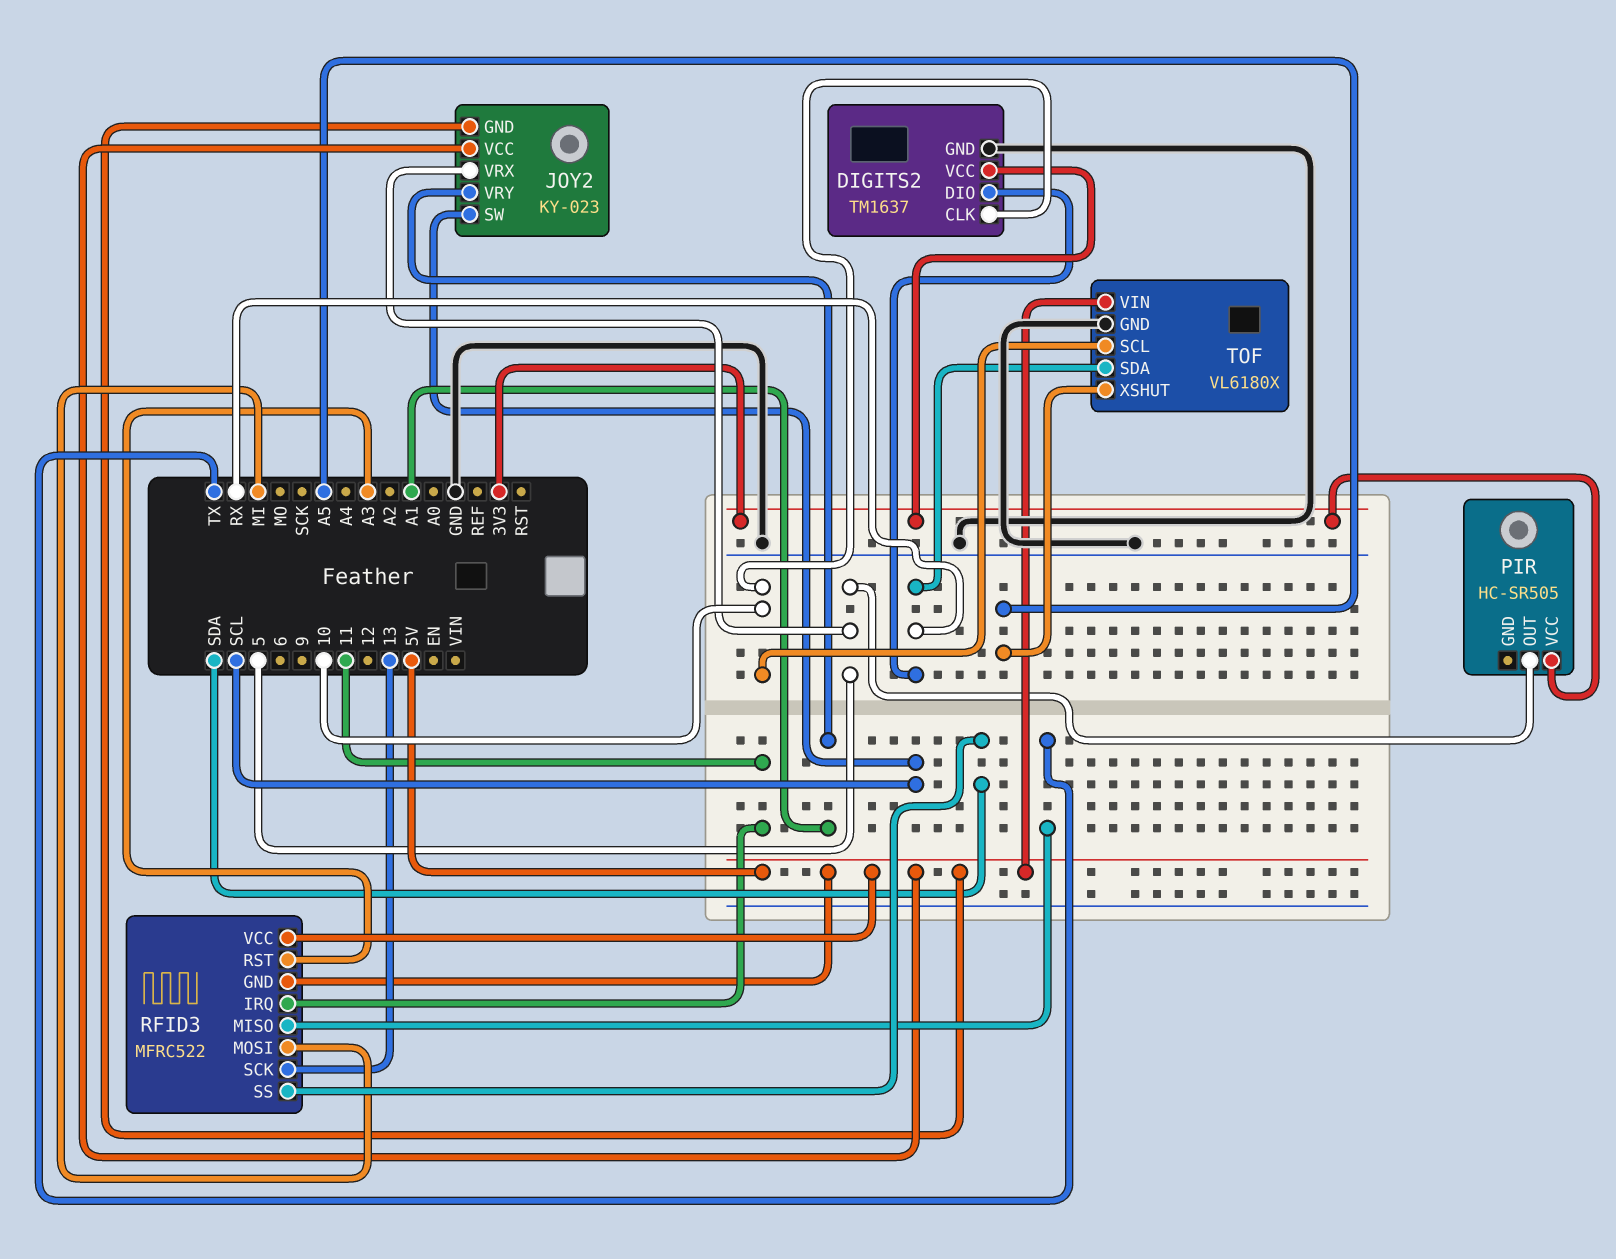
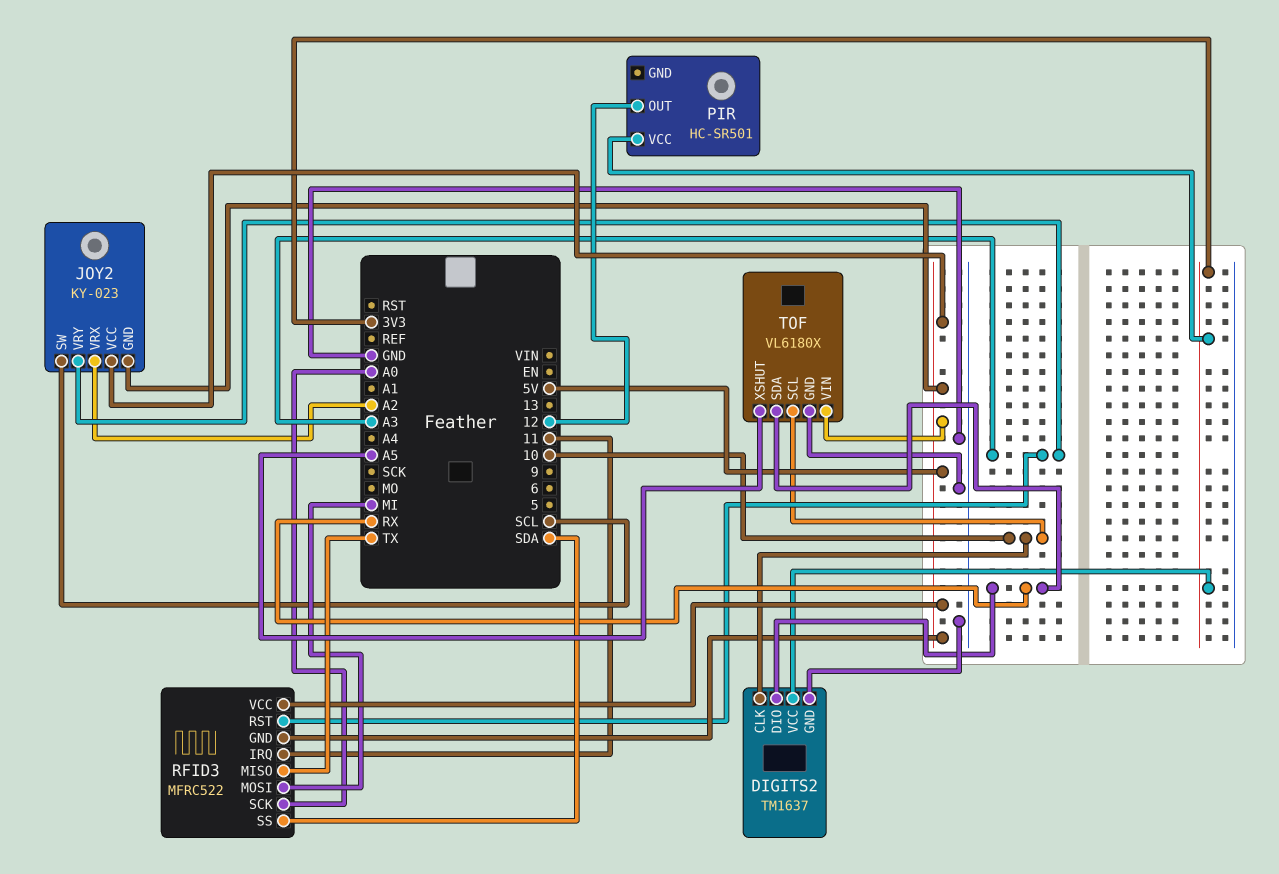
JOY2 pin VRX: 5 -> A2
JOY2 pin VRY: A1 -> A3
PIR: HC-SR505 -> HC-SR501
PIR pin OUT: 5 -> 12
RFID3 pin SCK: 13 -> A0

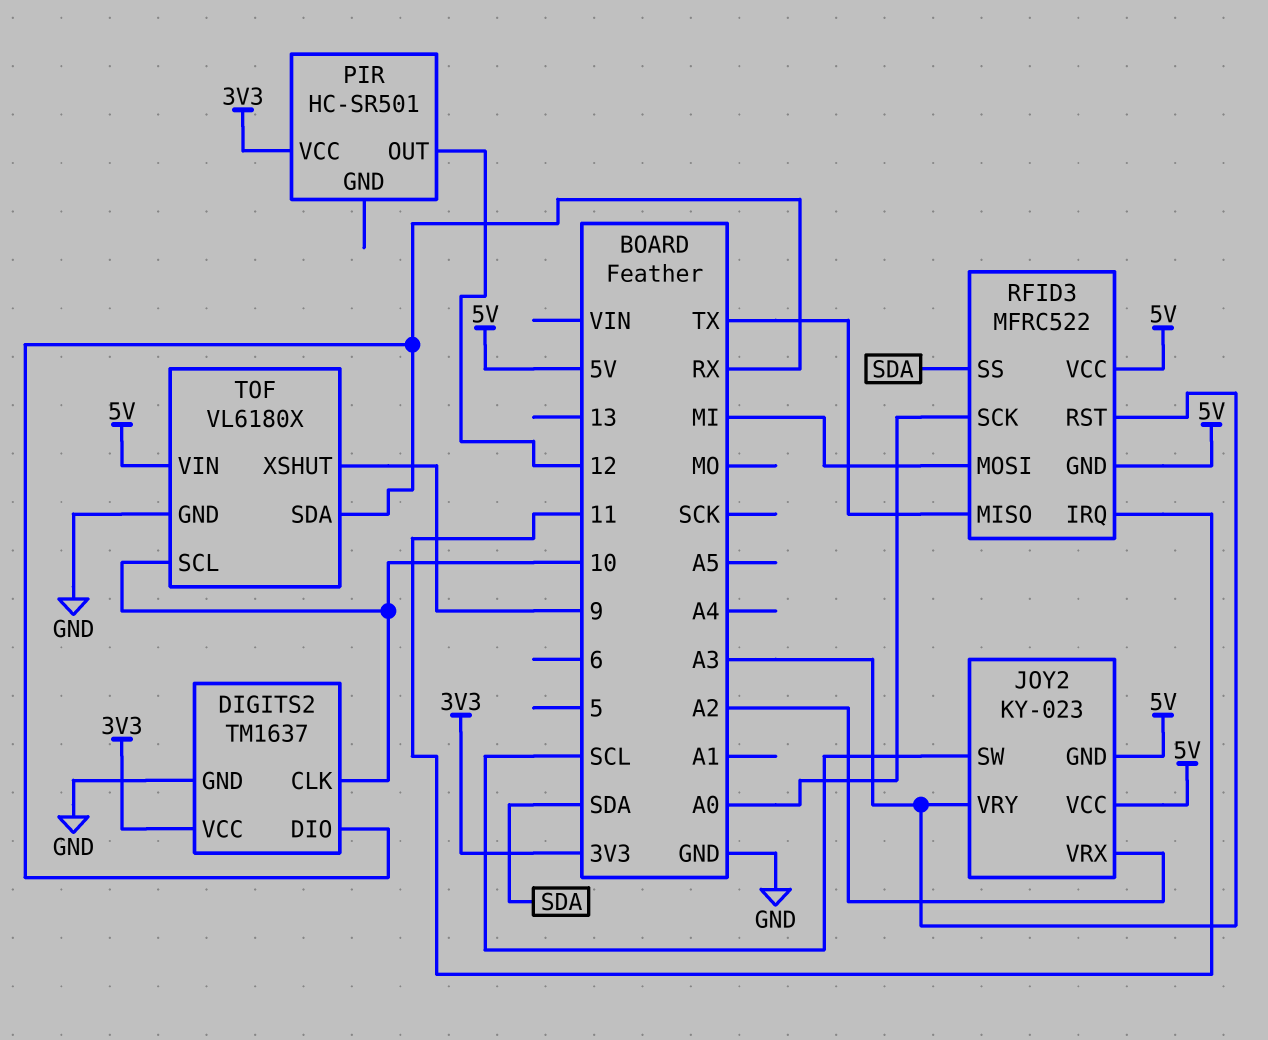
TOF pin XSHUT: A5 -> 9

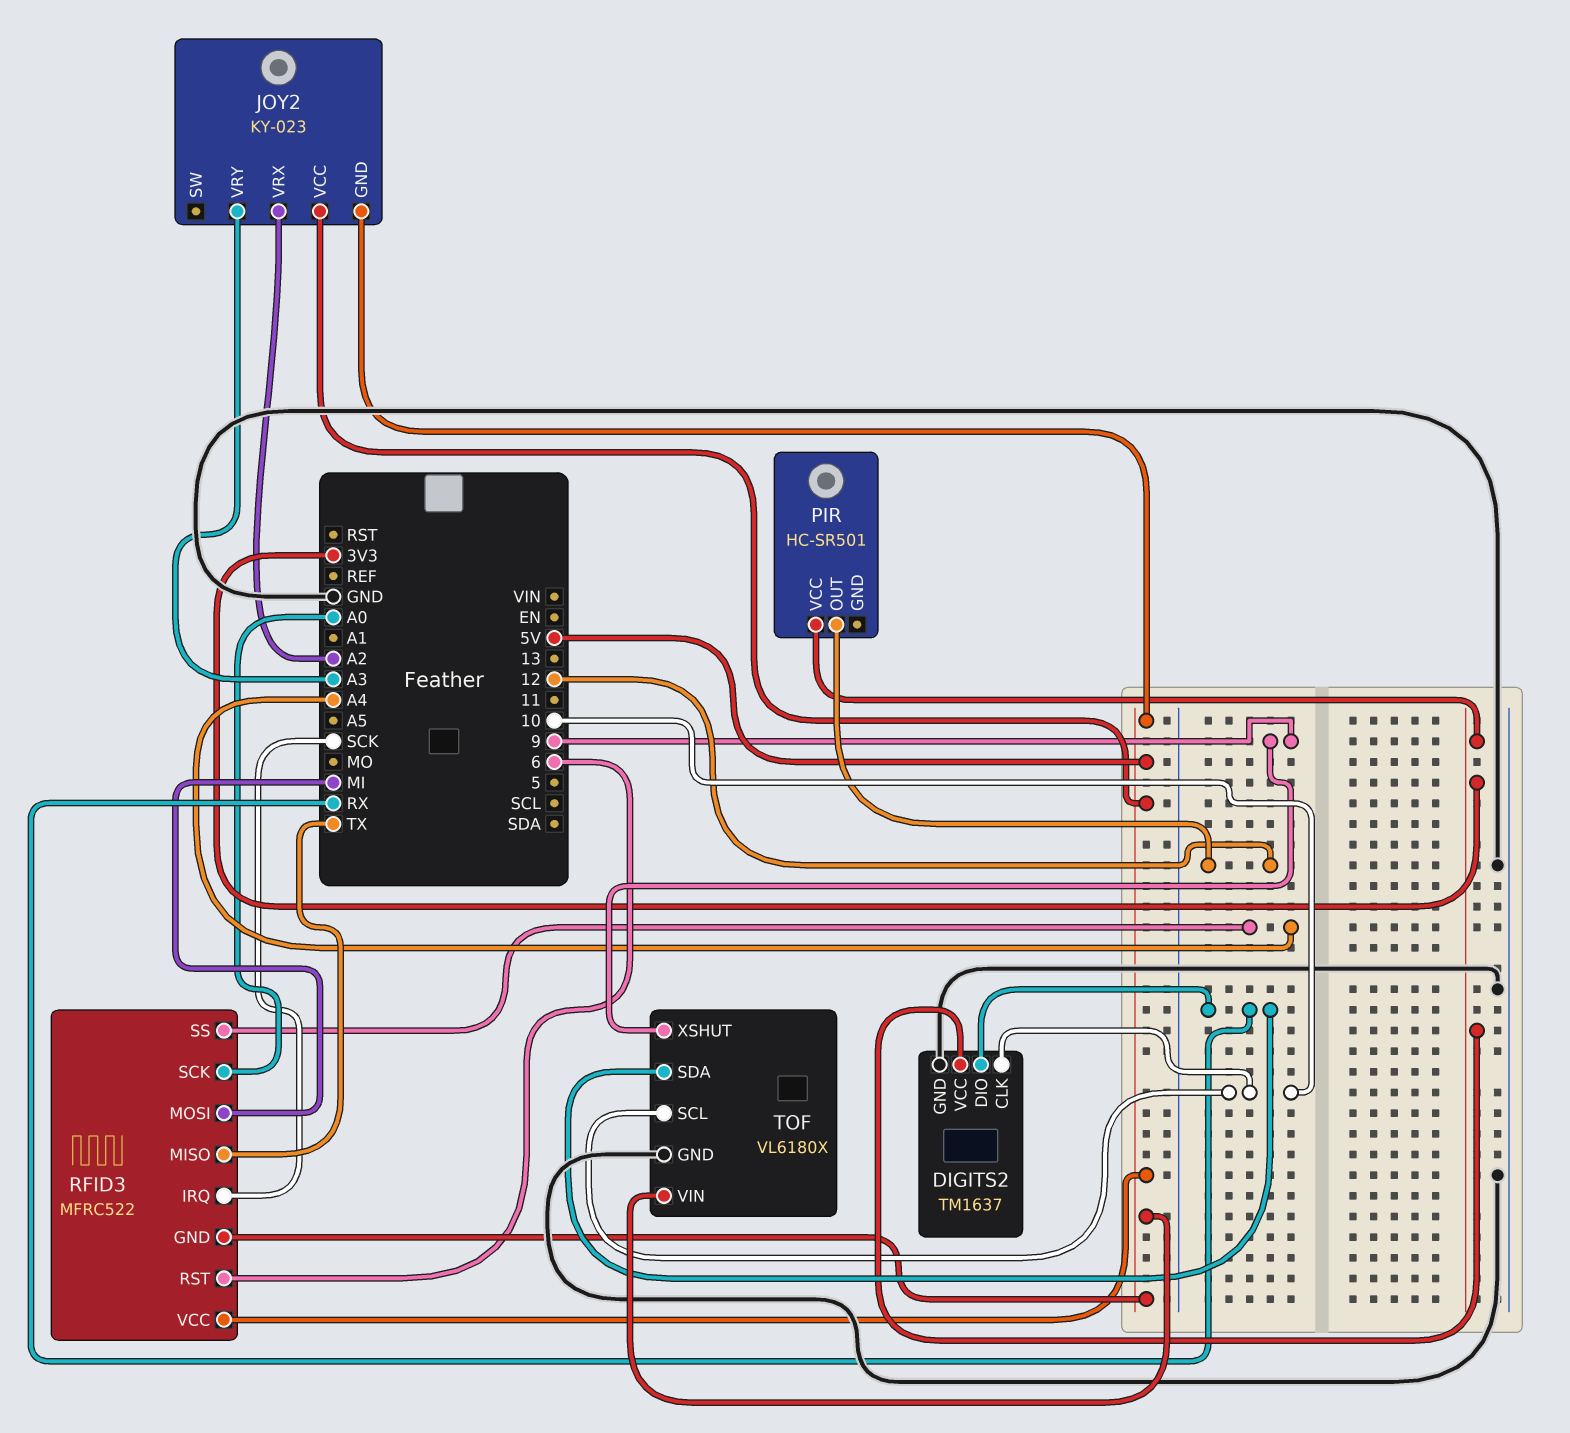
JOY2 pin SW: SCL -> none
RFID3 pin IRQ: 11 -> SCK
RFID3 pin RST: A3 -> 6
RFID3 pin SS: SDA -> A4

